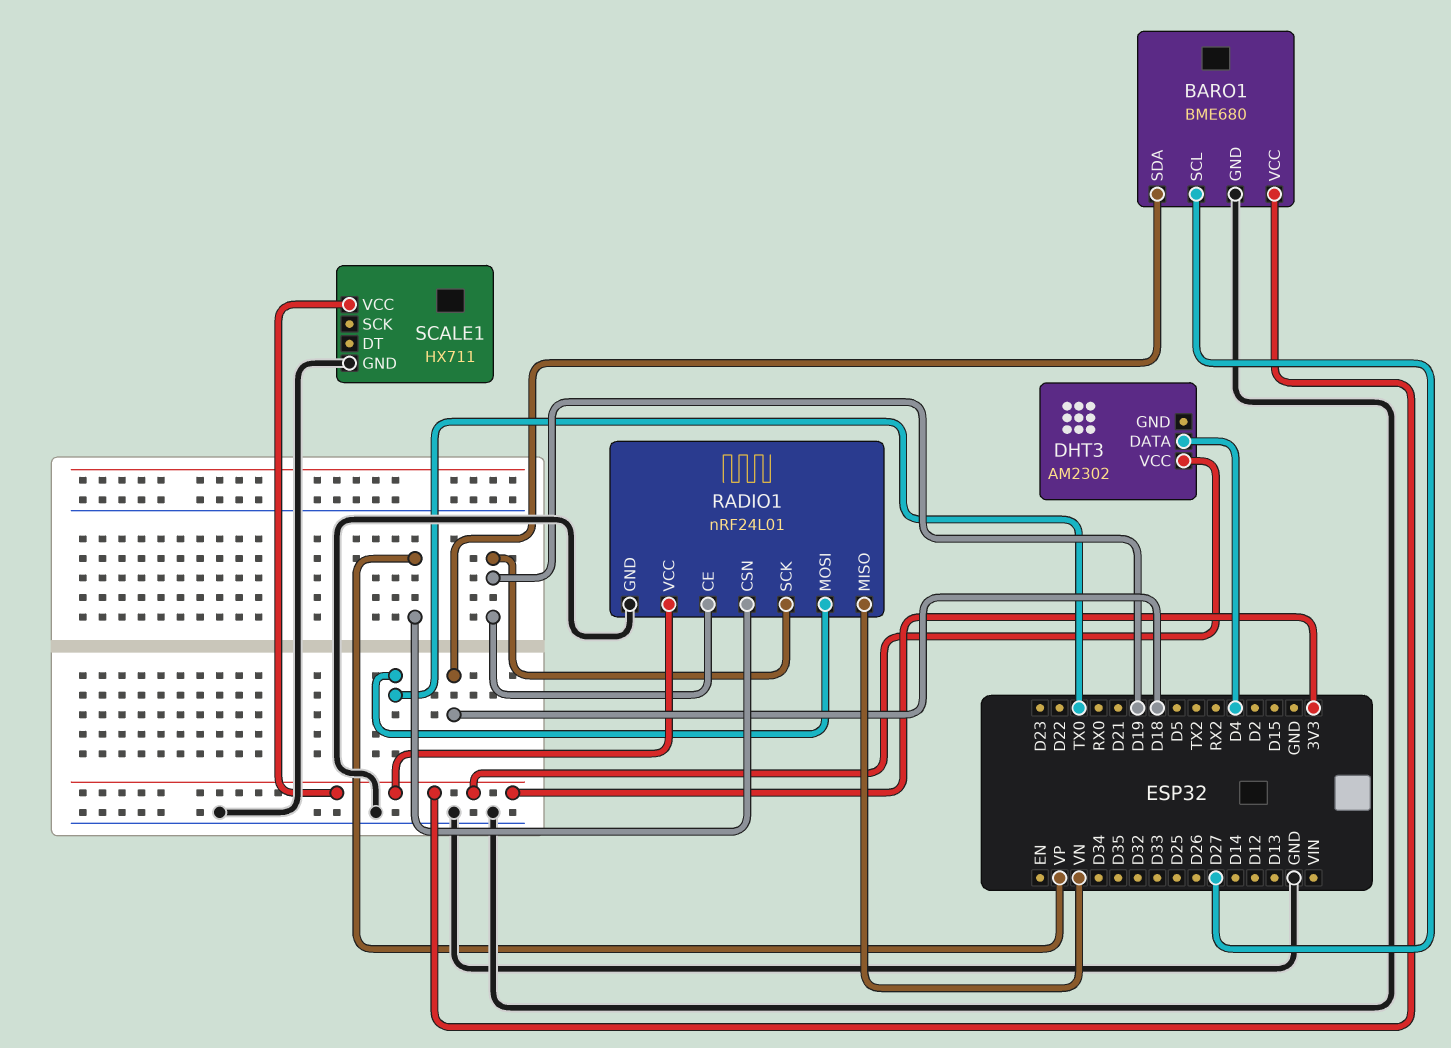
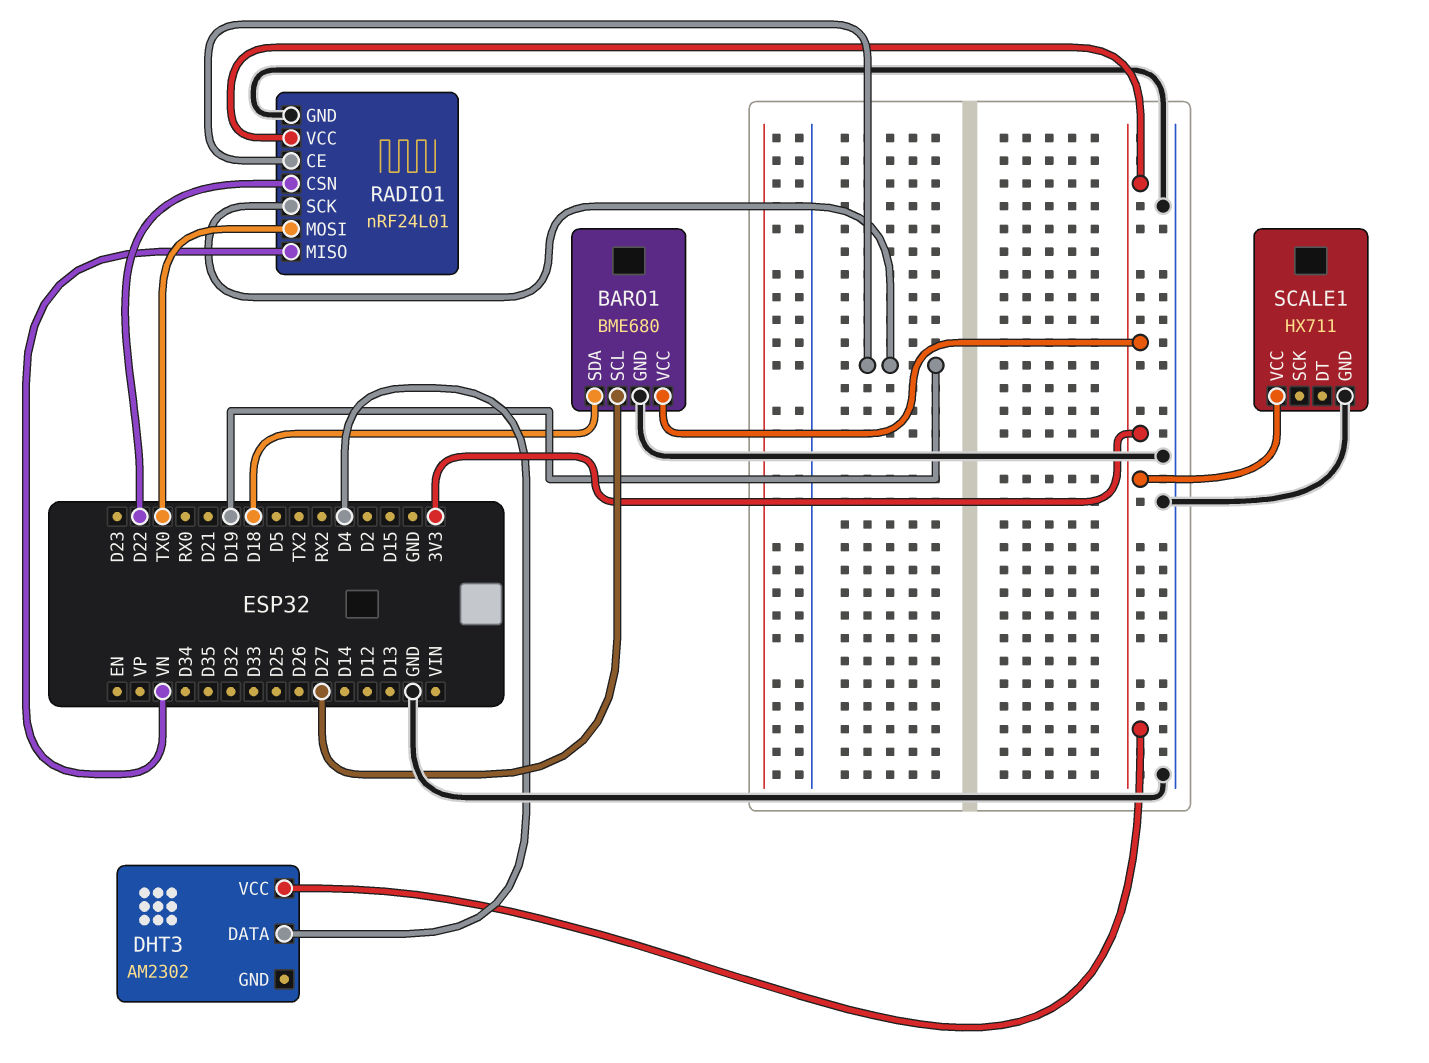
RADIO1 pin CSN: VP -> D22

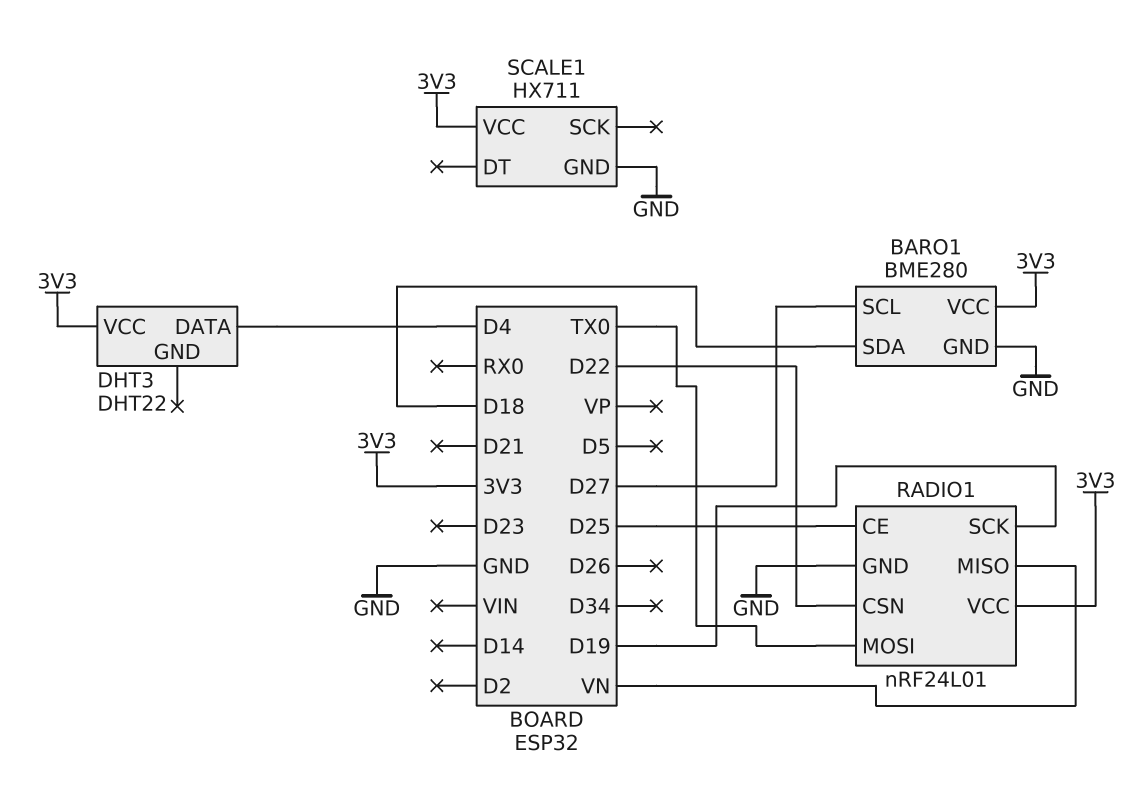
BARO1: BME680 -> BME280
DHT3: AM2302 -> DHT22
RADIO1 pin CE: D19 -> D25

